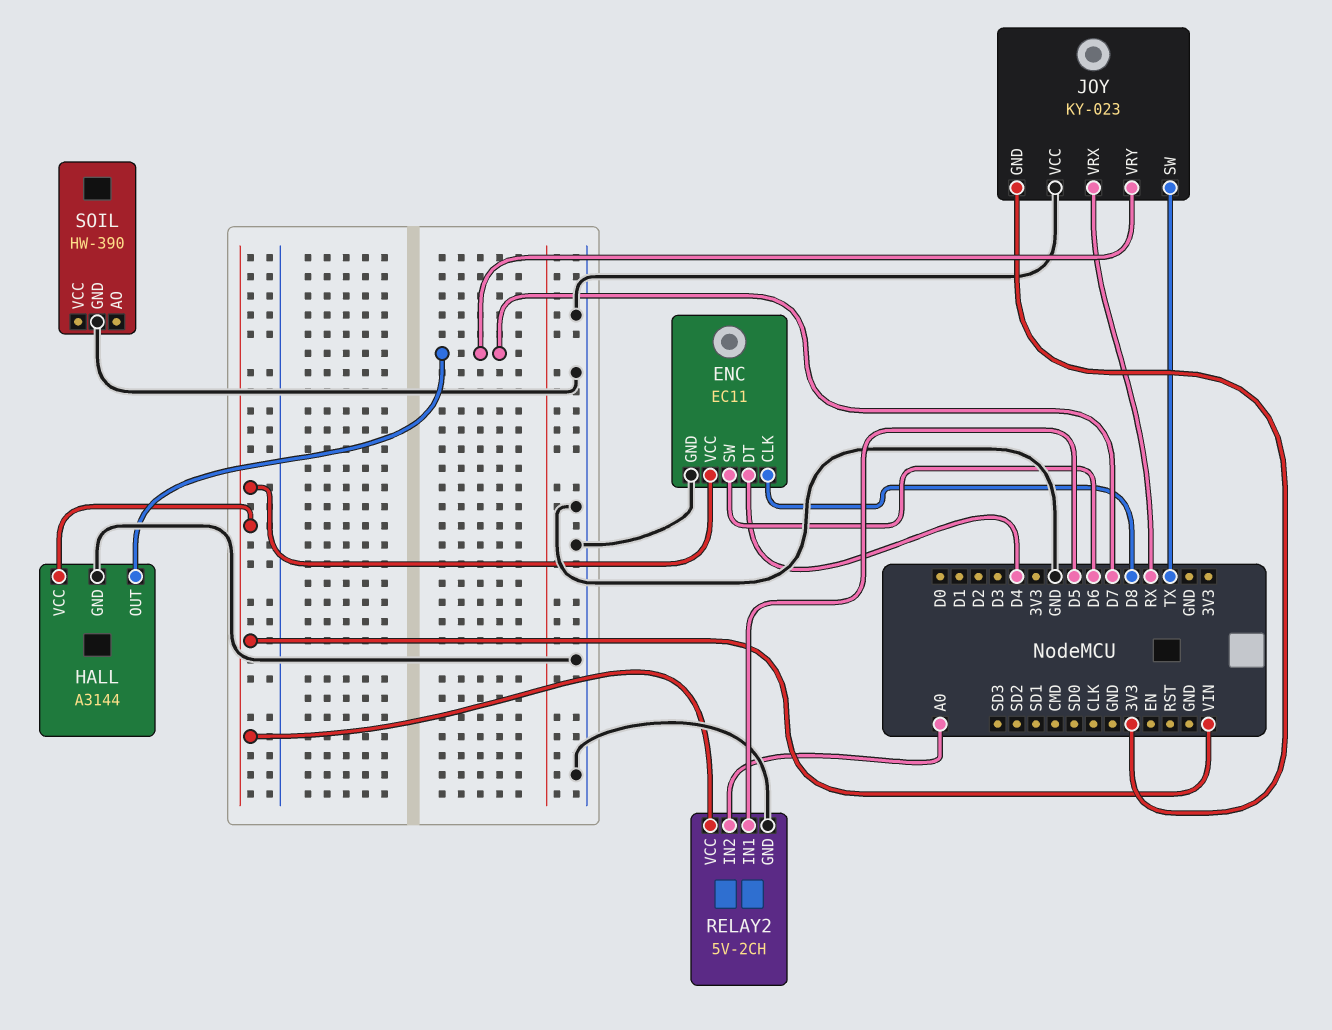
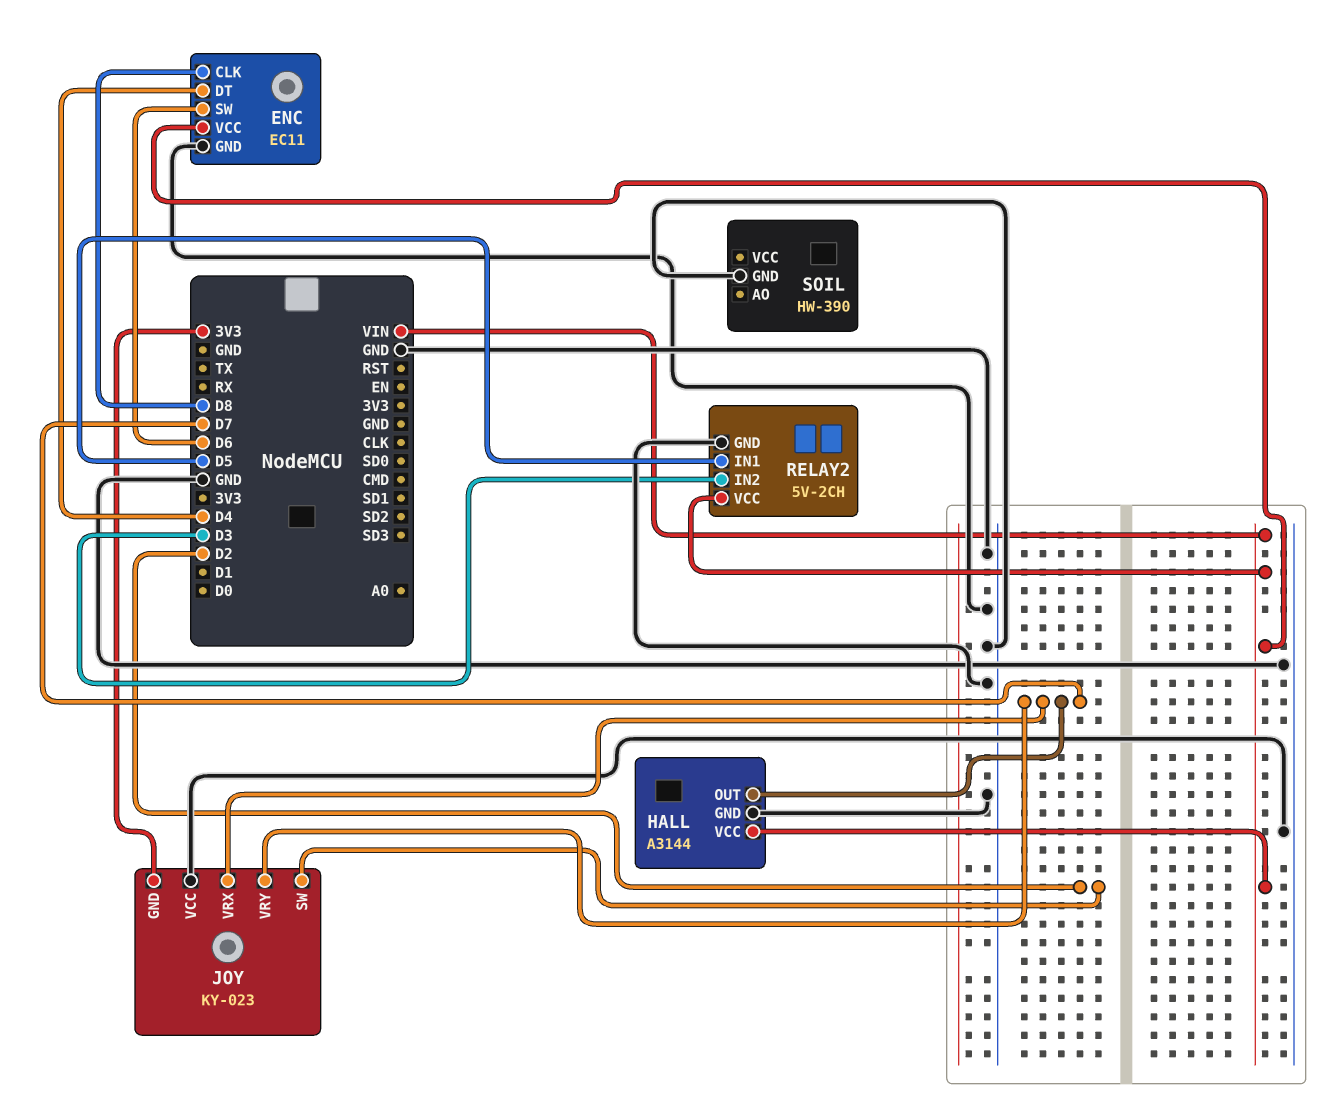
JOY pin SW: TX -> D2
JOY pin VRX: RX -> D7
RELAY2 pin IN2: A0 -> D3

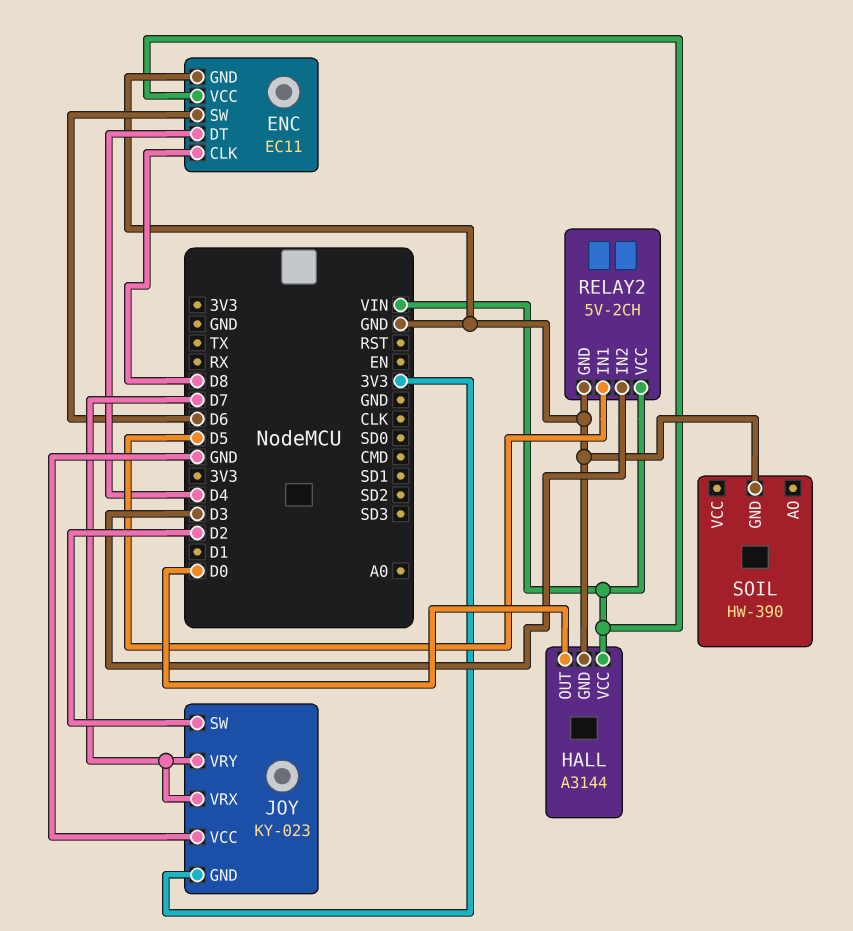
HALL pin OUT: D7 -> D0

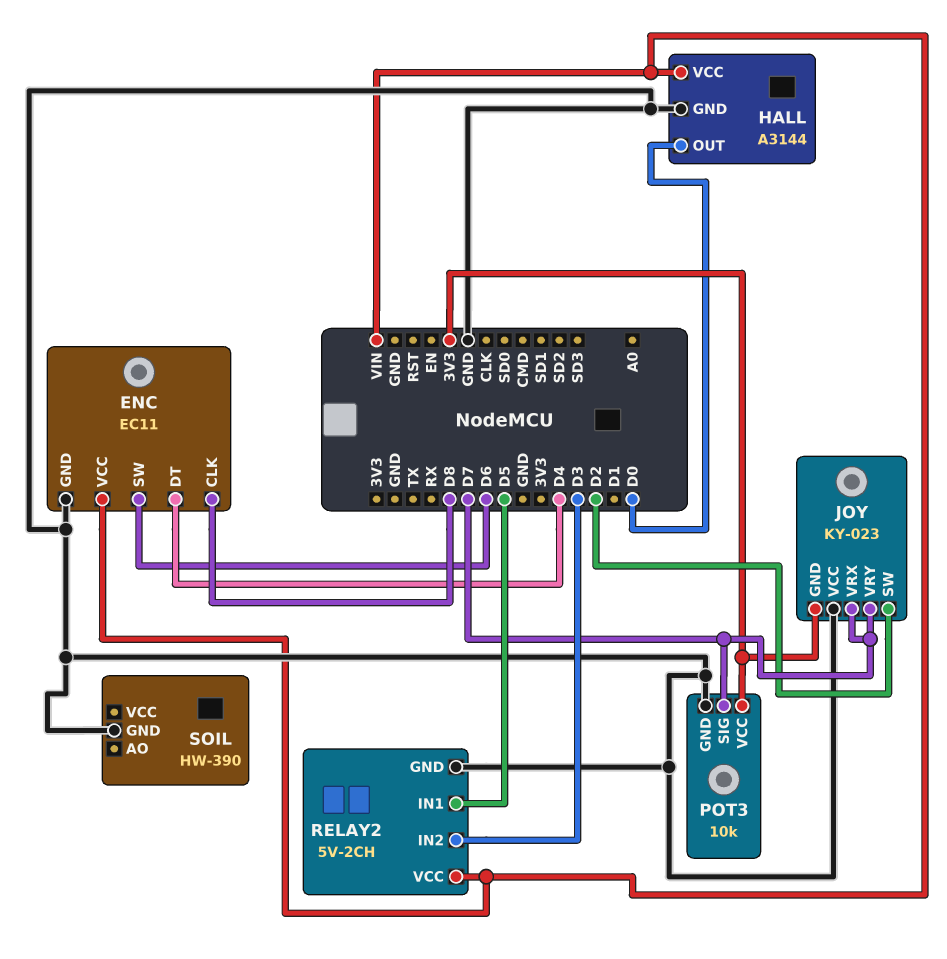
POT3: none -> 10k
POT3 pin GND: none -> GND
POT3 pin SIG: none -> D7
POT3 pin VCC: none -> 3V3

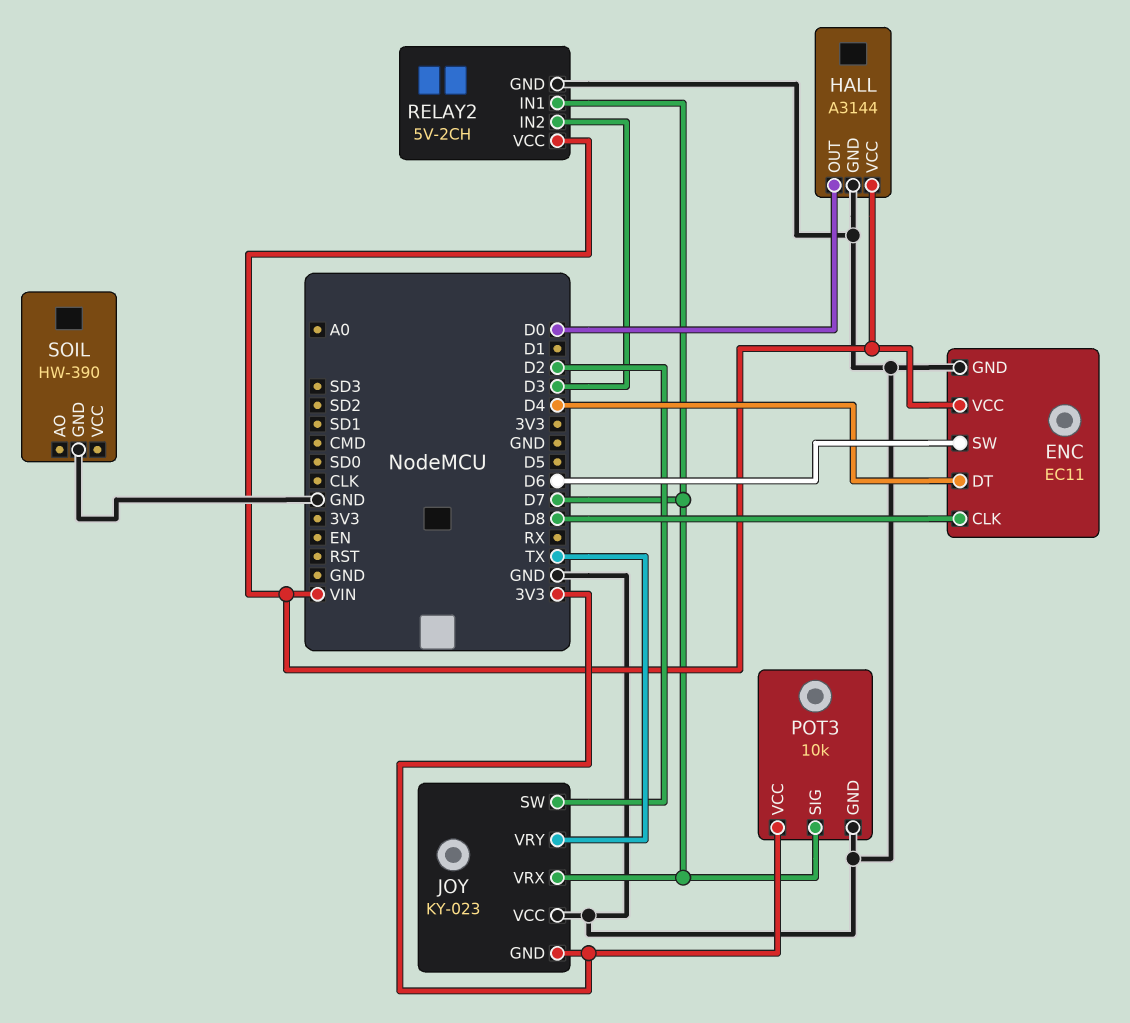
JOY pin VRY: D7 -> TX
RELAY2 pin IN1: D5 -> D7

